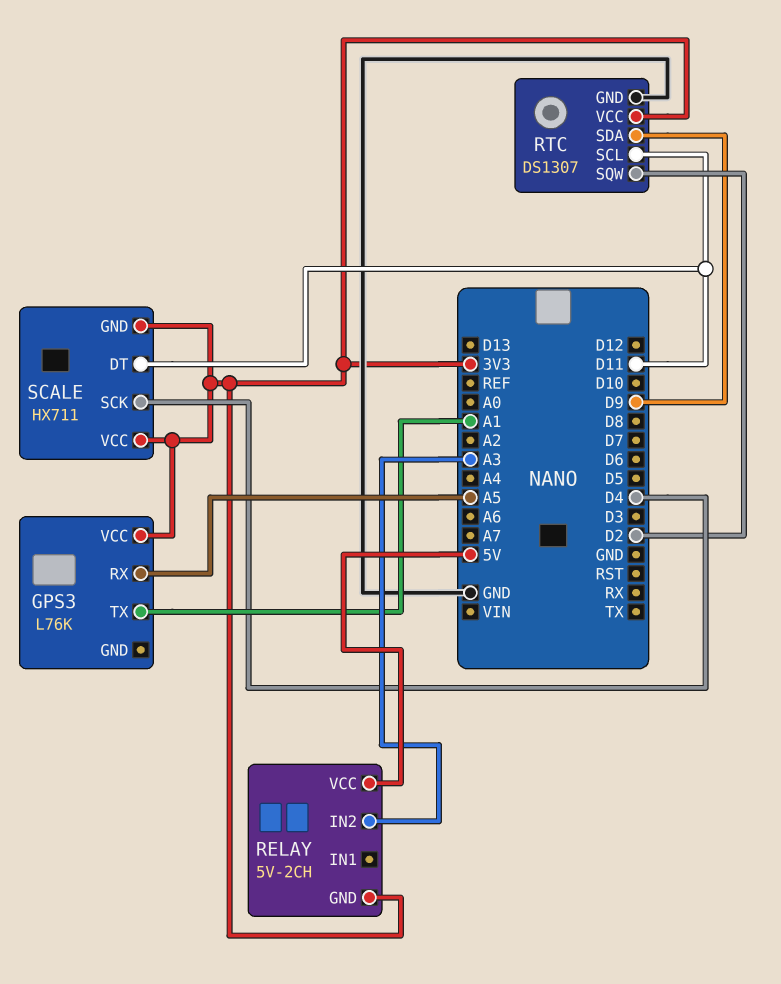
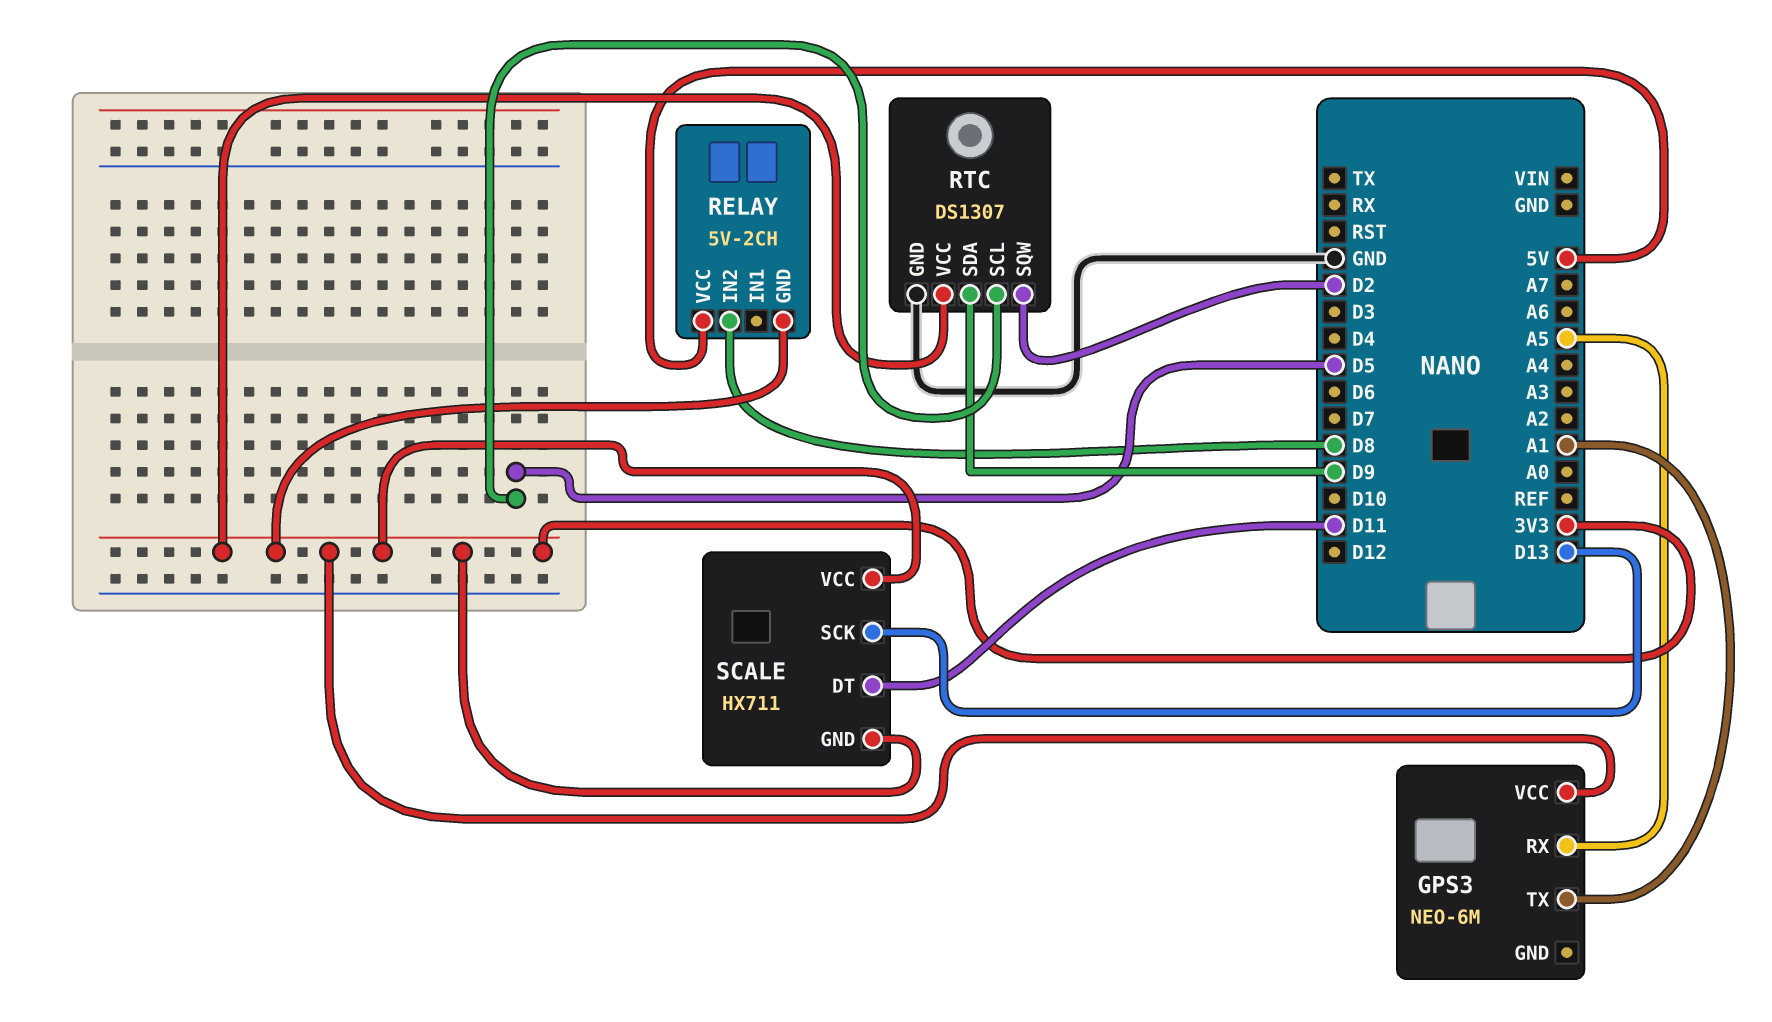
GPS3: L76K -> NEO-6M
RELAY pin IN2: A3 -> D8
RTC pin SCL: D11 -> D5
SCALE pin SCK: D4 -> D13

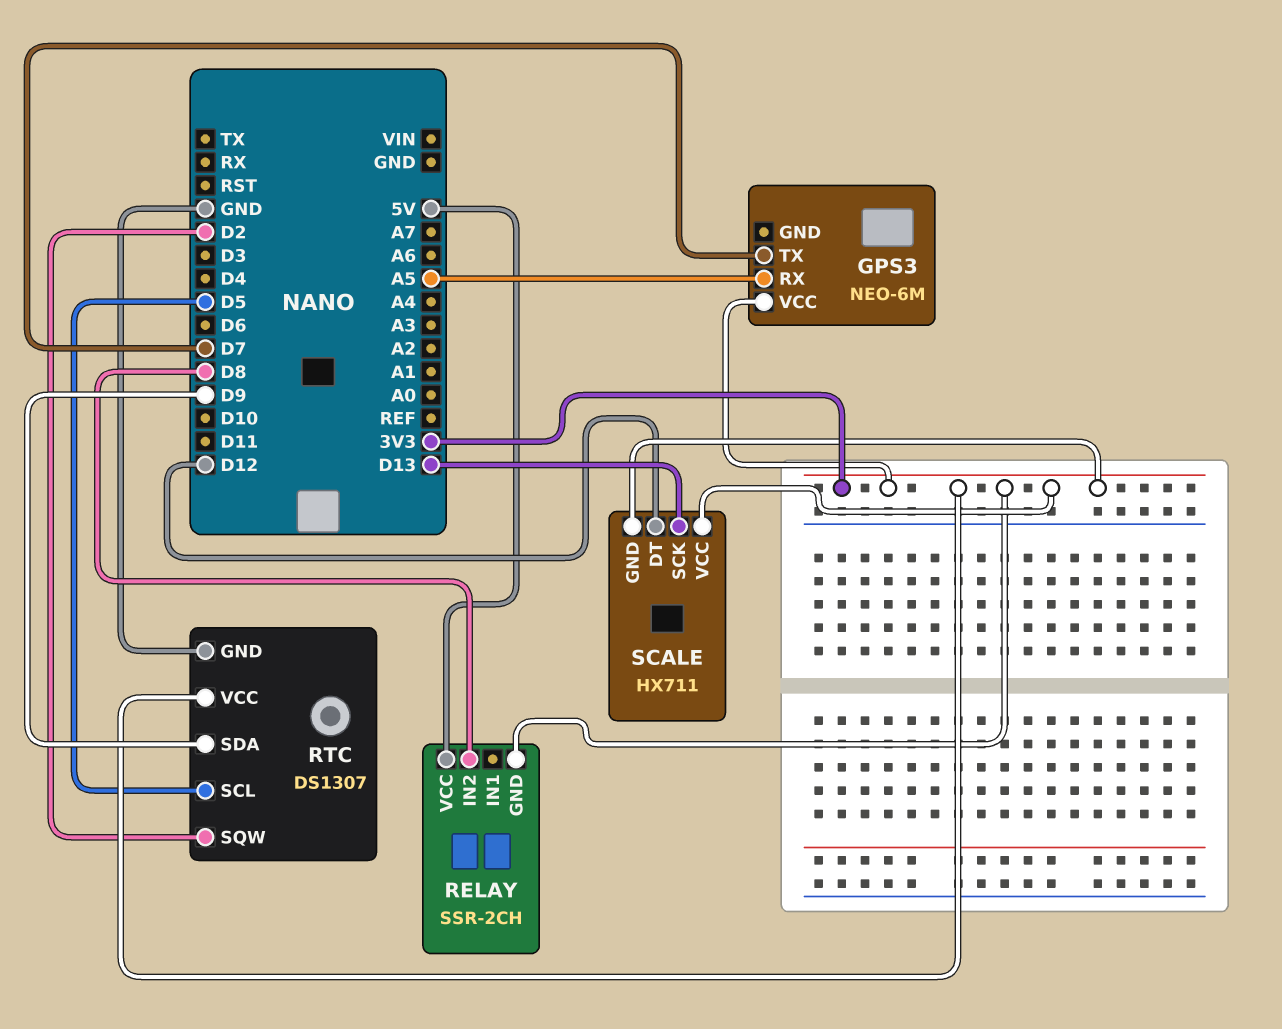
GPS3 pin TX: A1 -> D7
RELAY: 5V-2CH -> SSR-2CH
SCALE pin DT: D11 -> D12

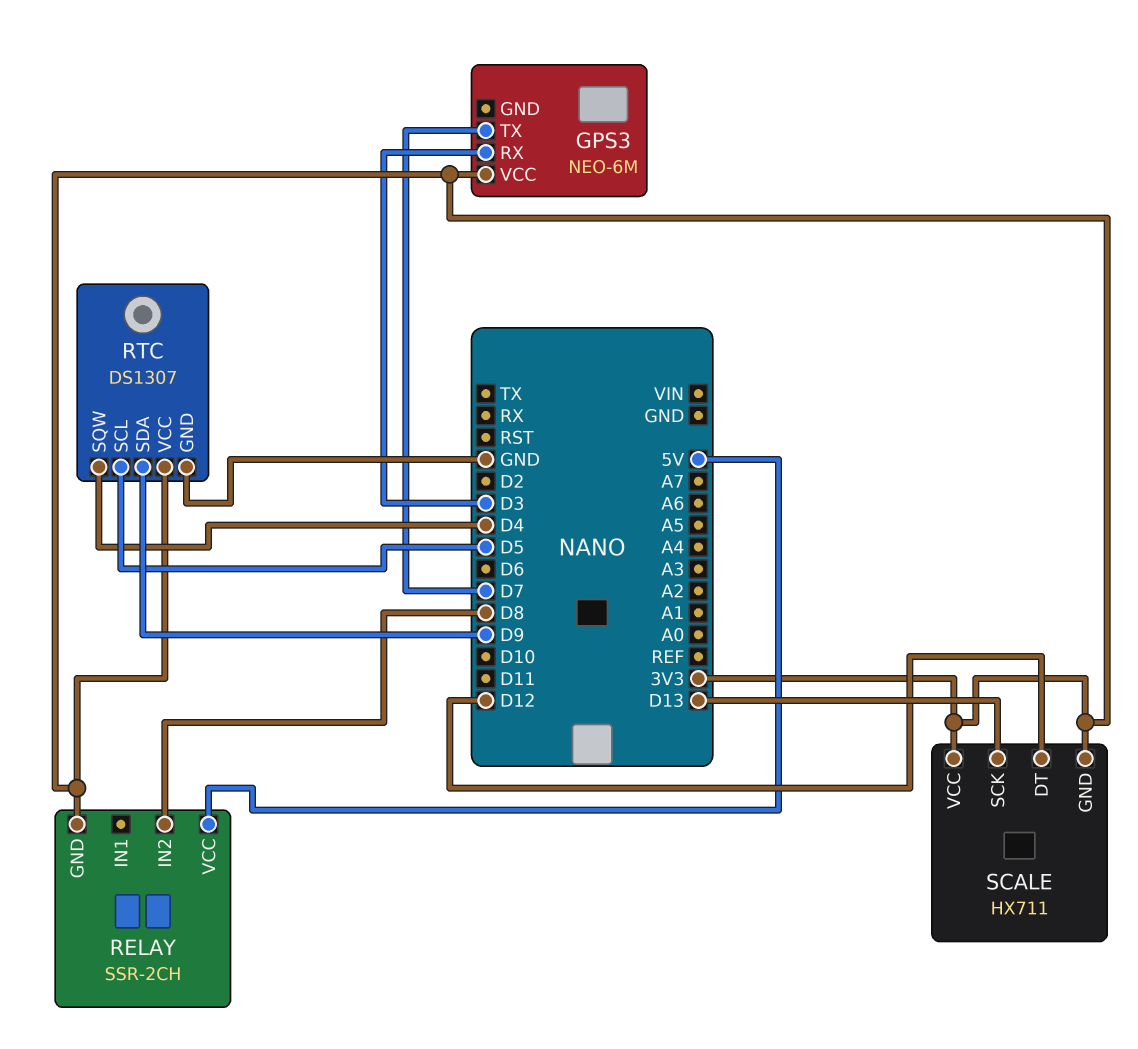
GPS3 pin RX: A5 -> D3
RTC pin SQW: D2 -> D4

